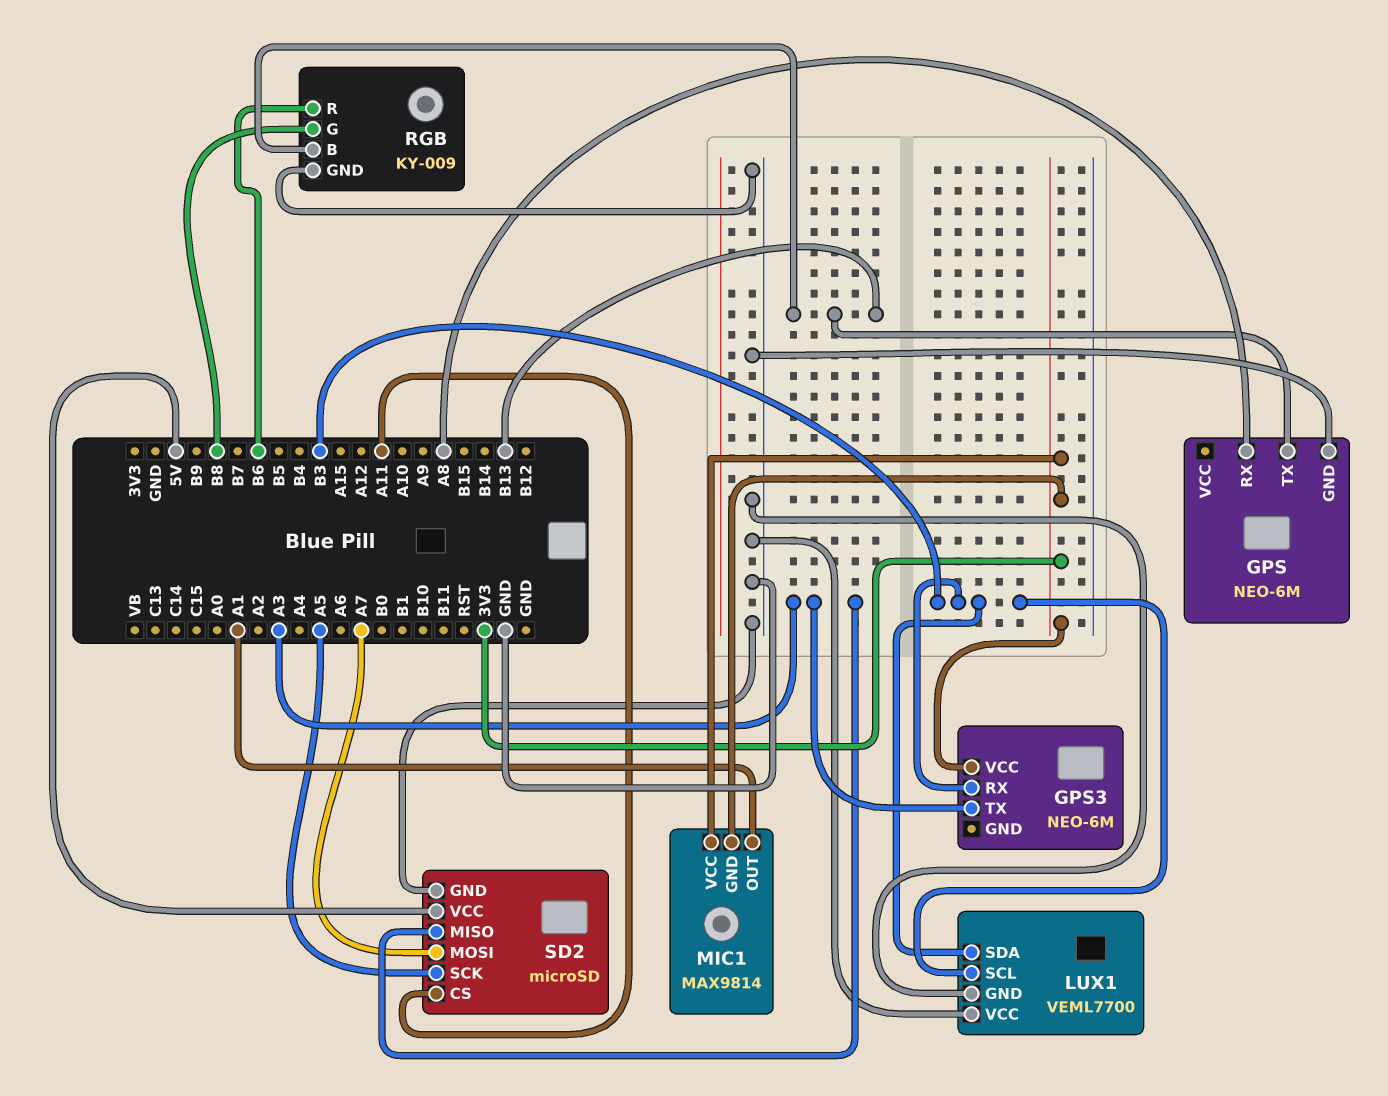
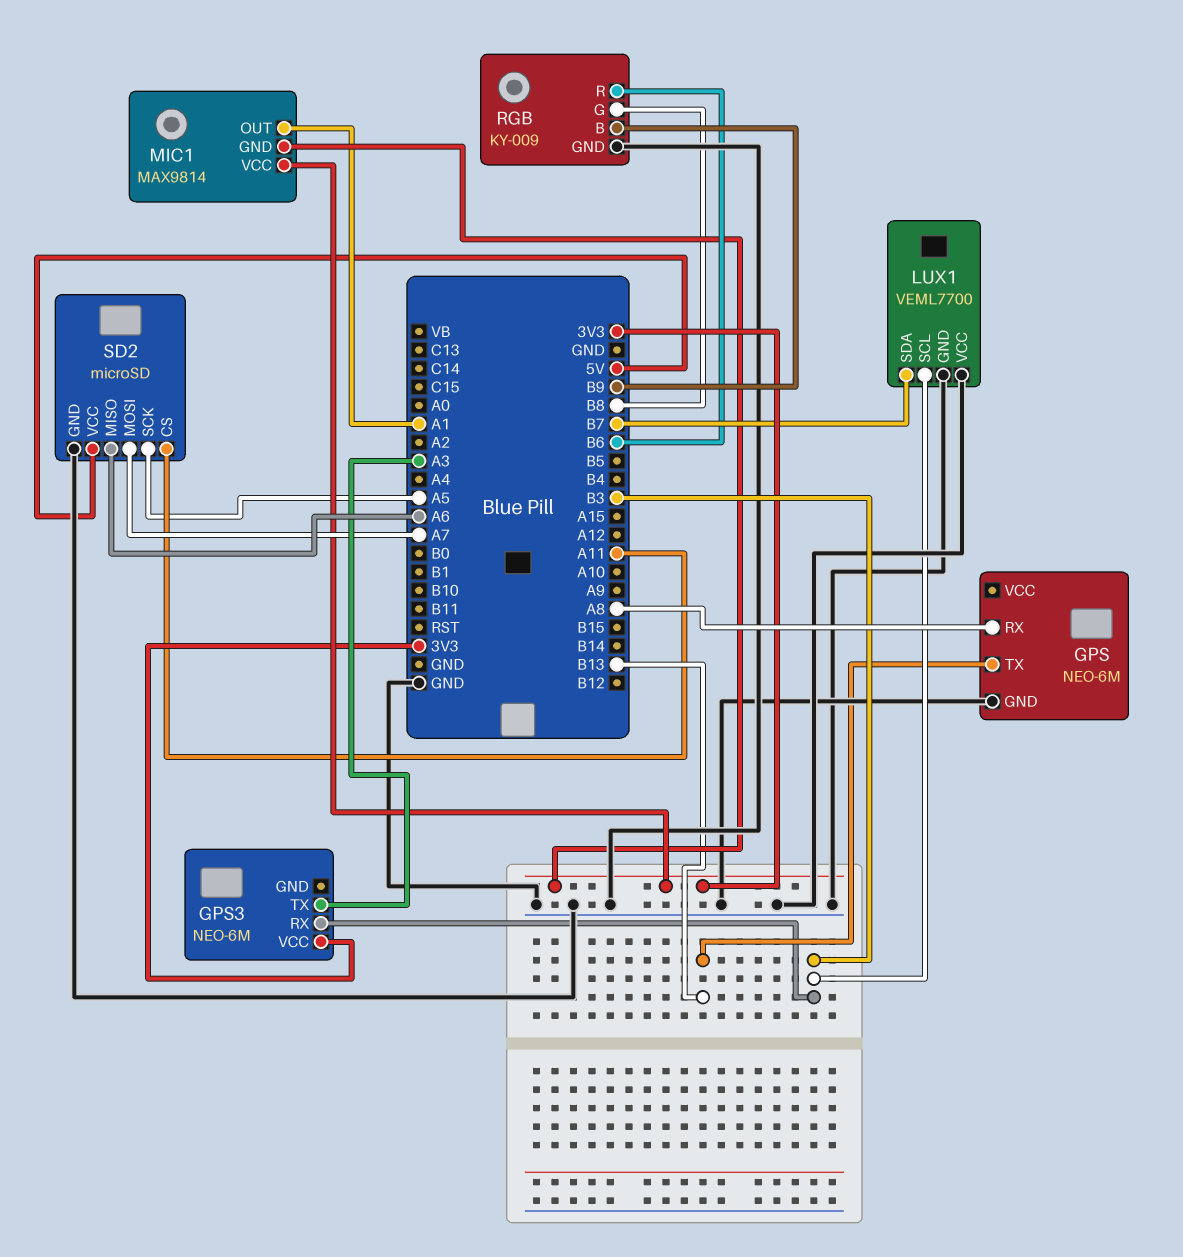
LUX1 pin SDA: B3 -> B7
RGB pin B: B13 -> B9
SD2 pin MISO: A3 -> A6

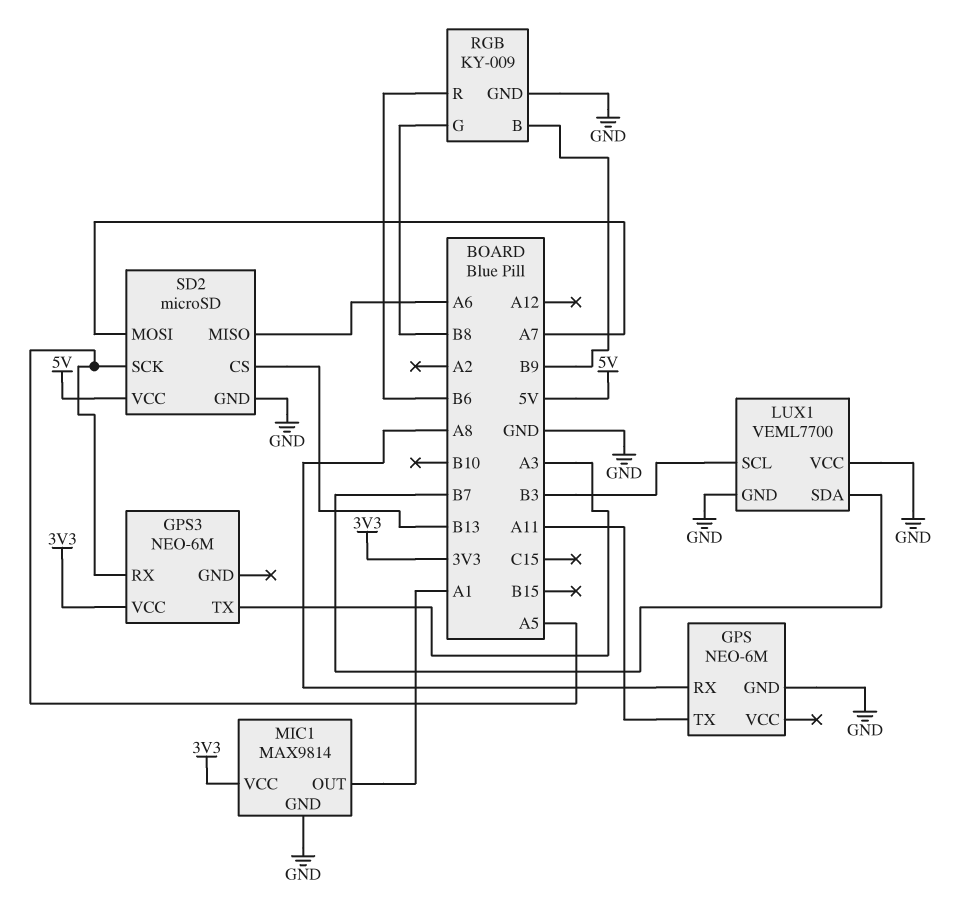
GPS pin TX: B13 -> A11
GPS3 pin RX: B3 -> A5
MIC1 pin GND: 3V3 -> GND
SD2 pin CS: A11 -> B13

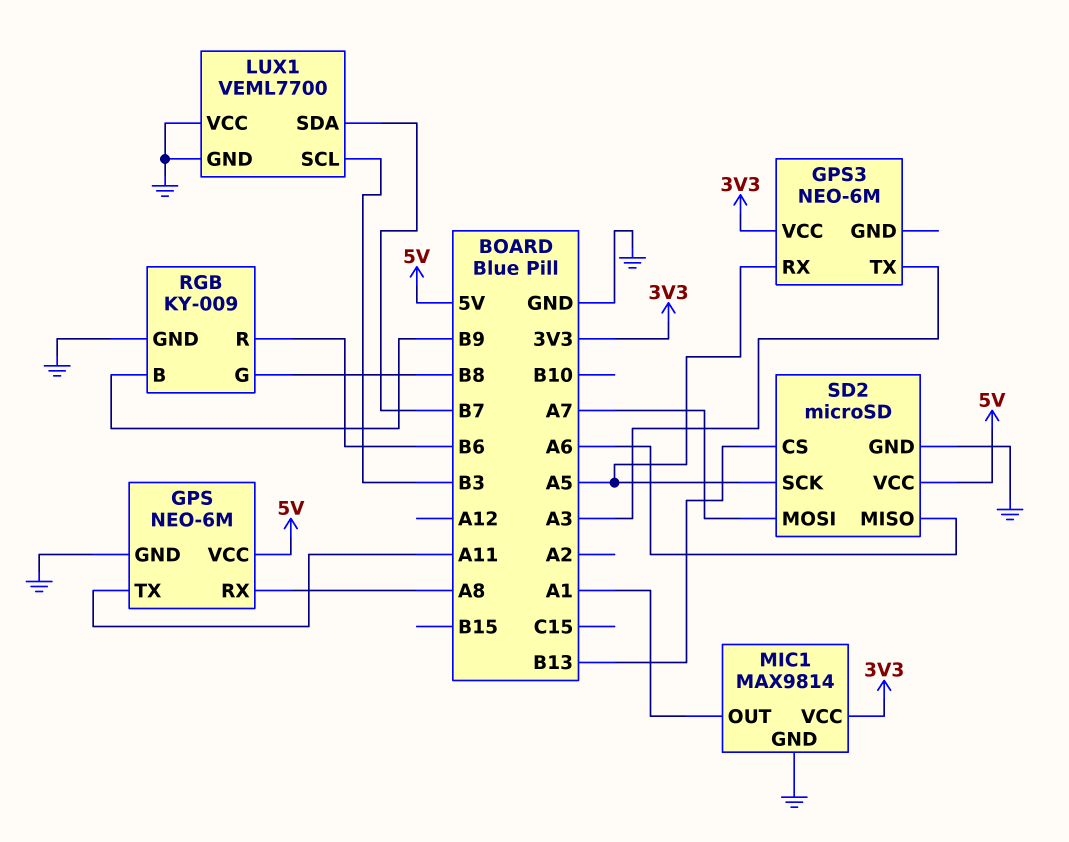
GPS pin VCC: none -> 5V

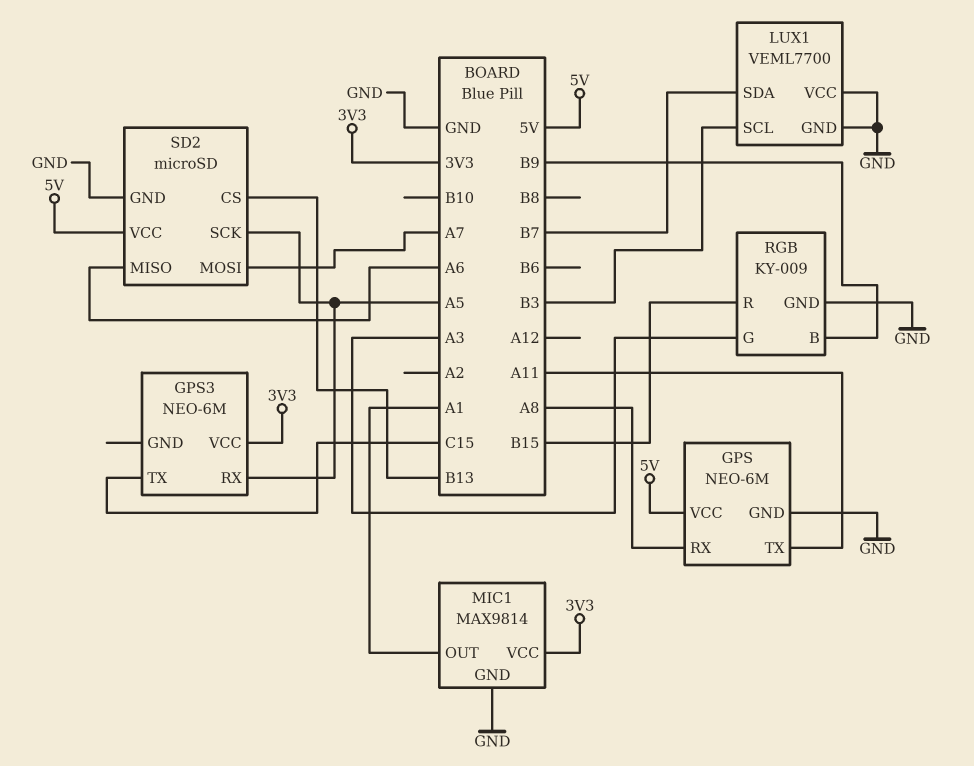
GPS3 pin TX: A3 -> C15
RGB pin G: B8 -> A3
RGB pin R: B6 -> B15

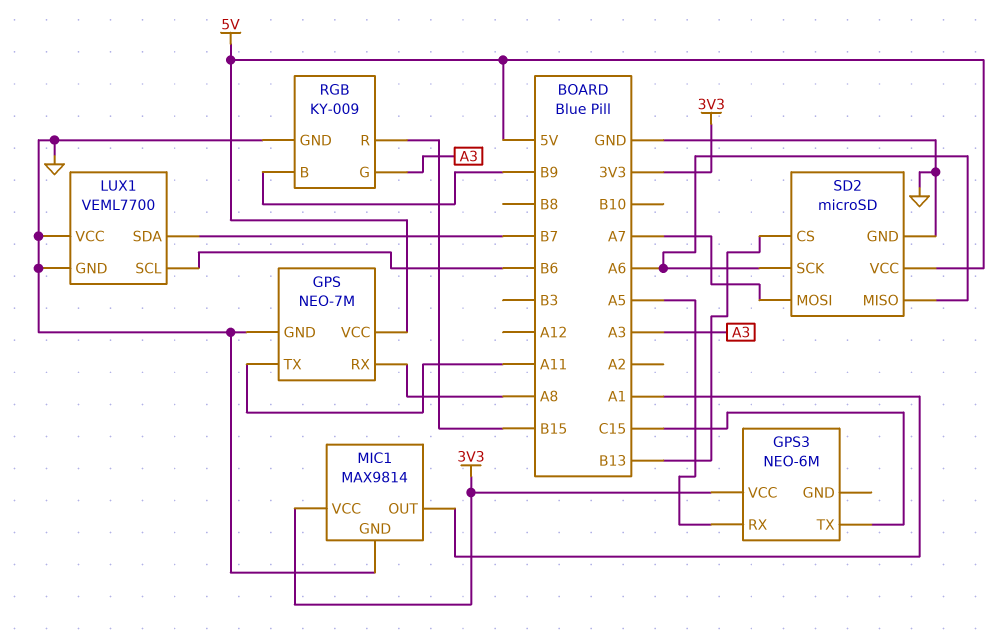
GPS: NEO-6M -> NEO-7M
LUX1 pin SCL: B3 -> B6
SD2 pin SCK: A5 -> A6

